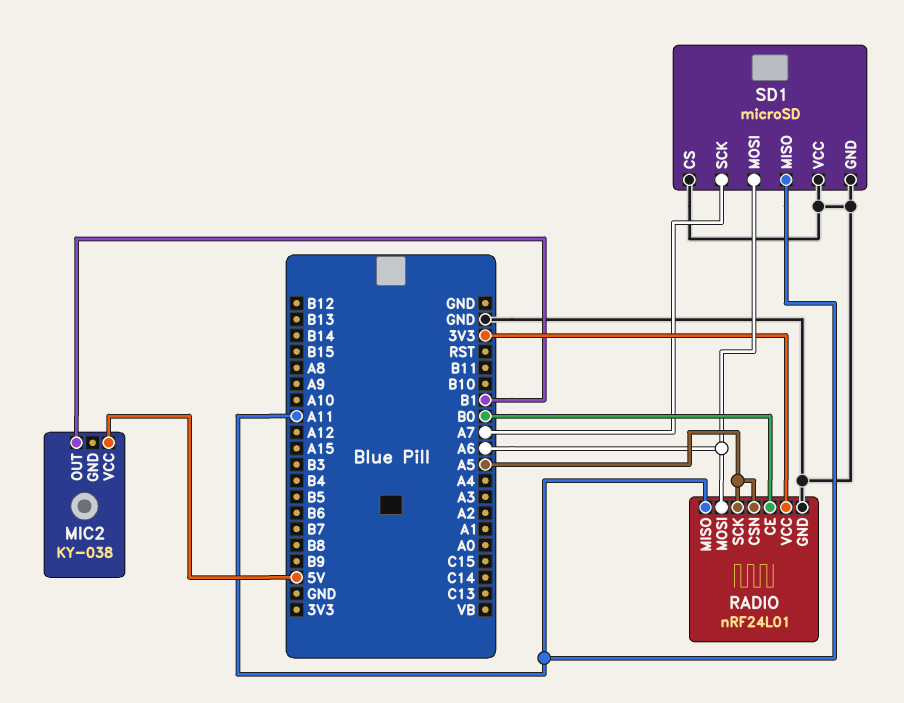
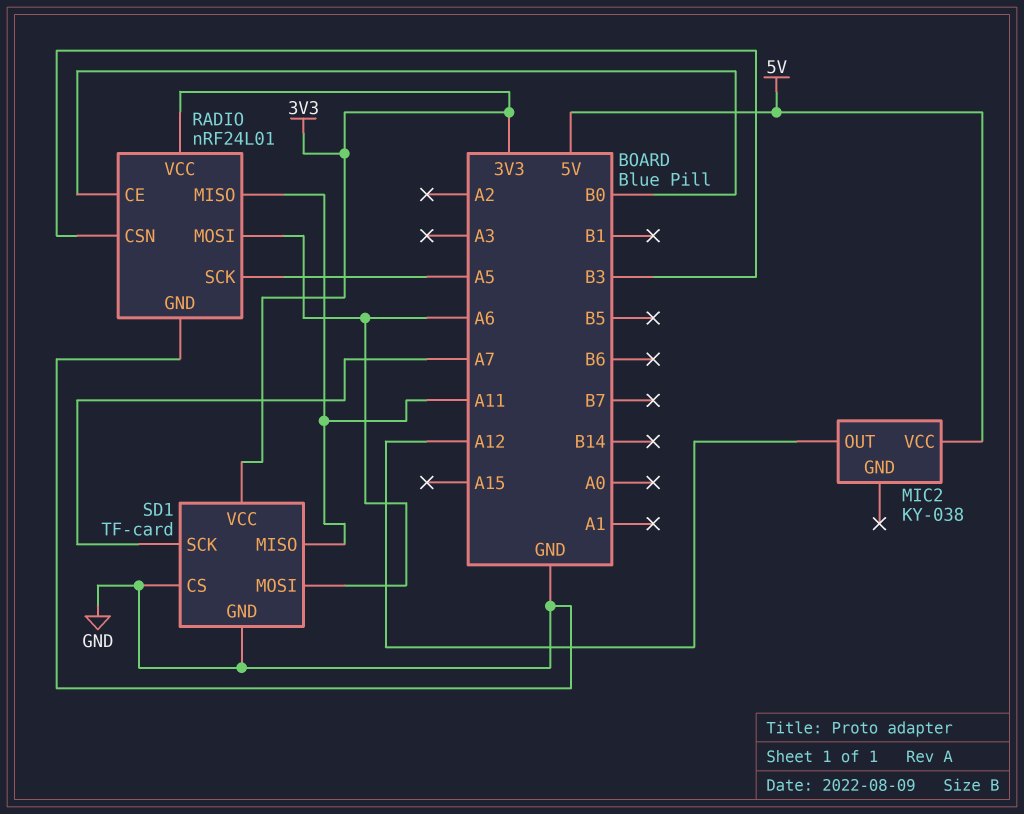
MIC2 pin OUT: B1 -> A12
RADIO pin CSN: A5 -> B3
SD1: microSD -> TF-card
SD1 pin VCC: GND -> 3V3

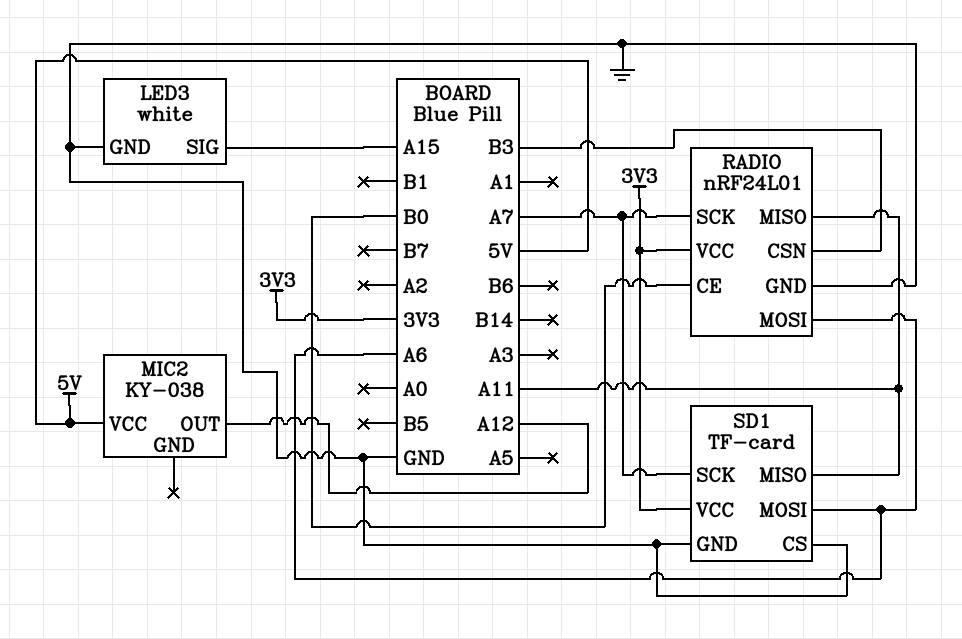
LED3: none -> white
LED3 pin GND: none -> GND
LED3 pin SIG: none -> A15
RADIO pin SCK: A5 -> A7

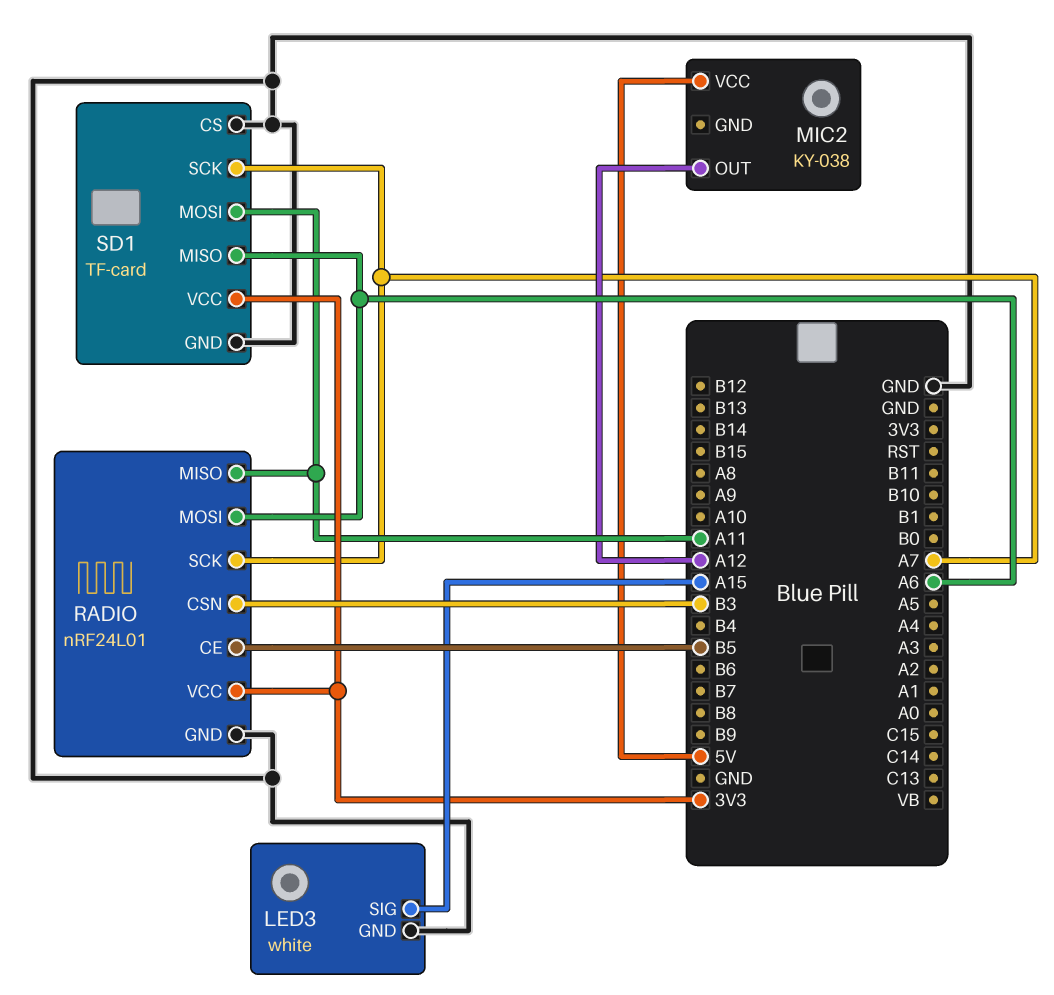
RADIO pin CE: B0 -> B5
SD1 pin MISO: A11 -> A6
SD1 pin MOSI: A6 -> A11

